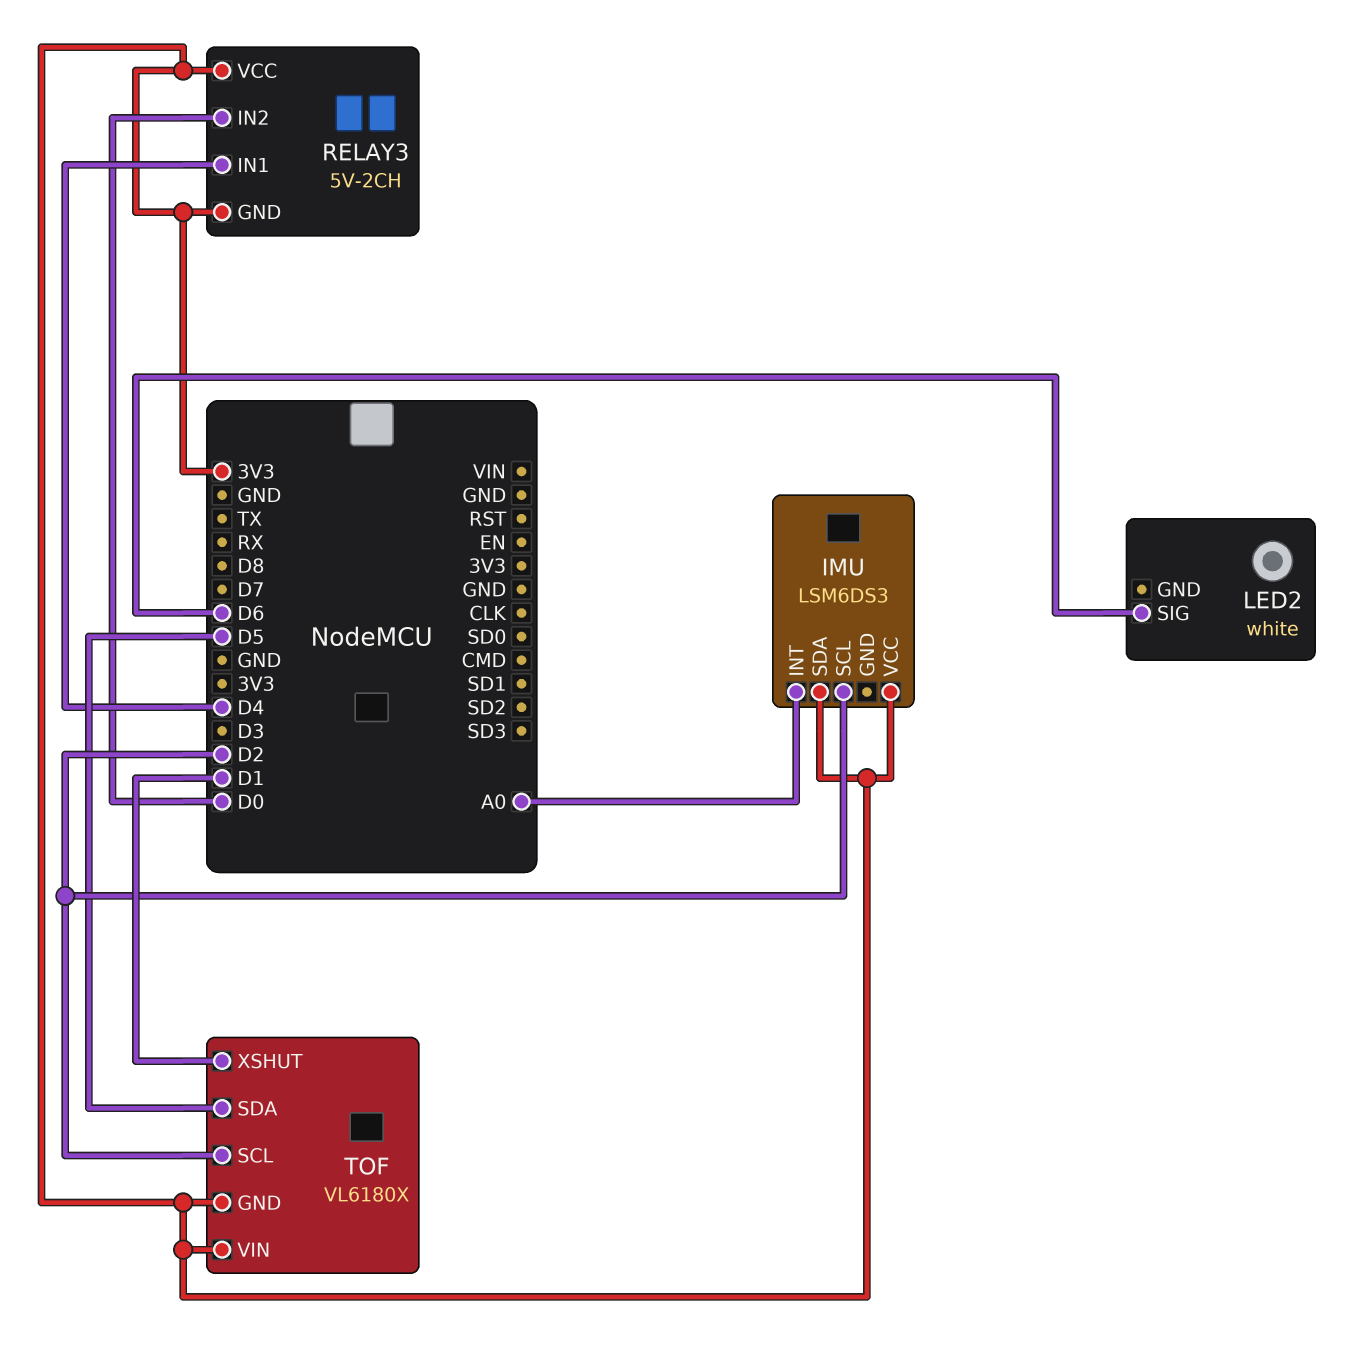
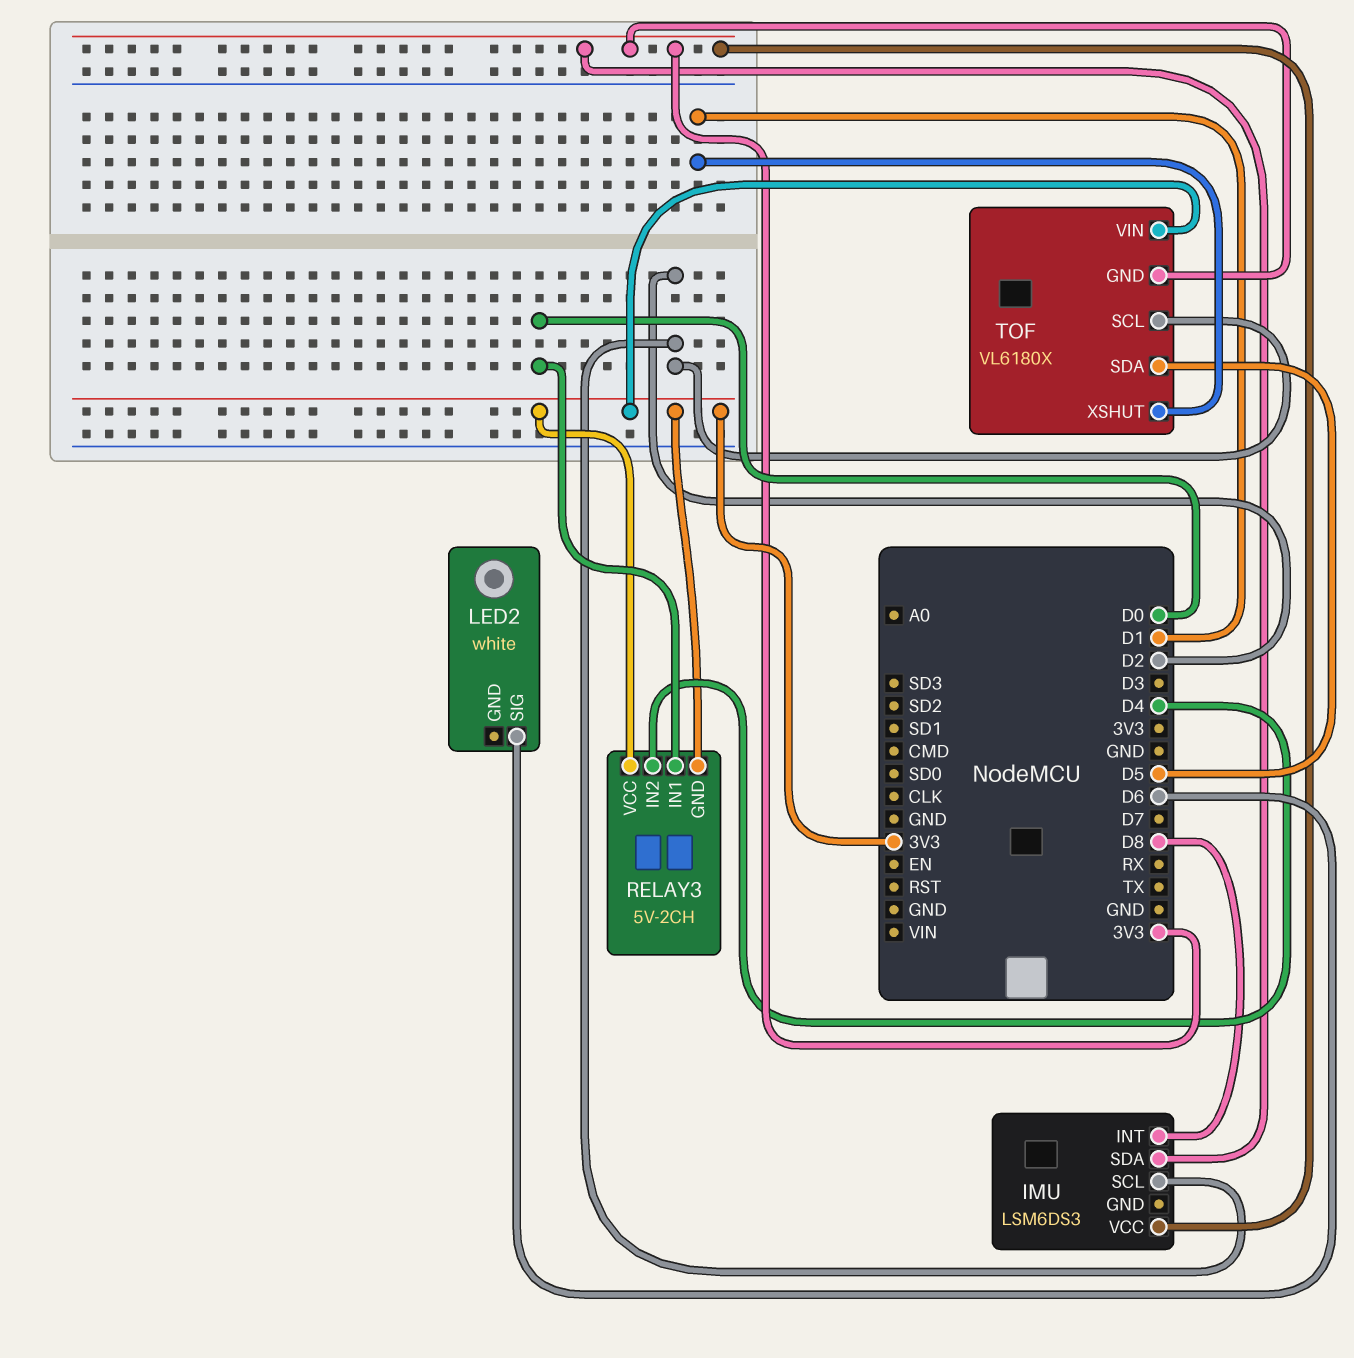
IMU pin INT: A0 -> D8
RELAY3 pin IN1: D4 -> D0
RELAY3 pin IN2: D0 -> D4

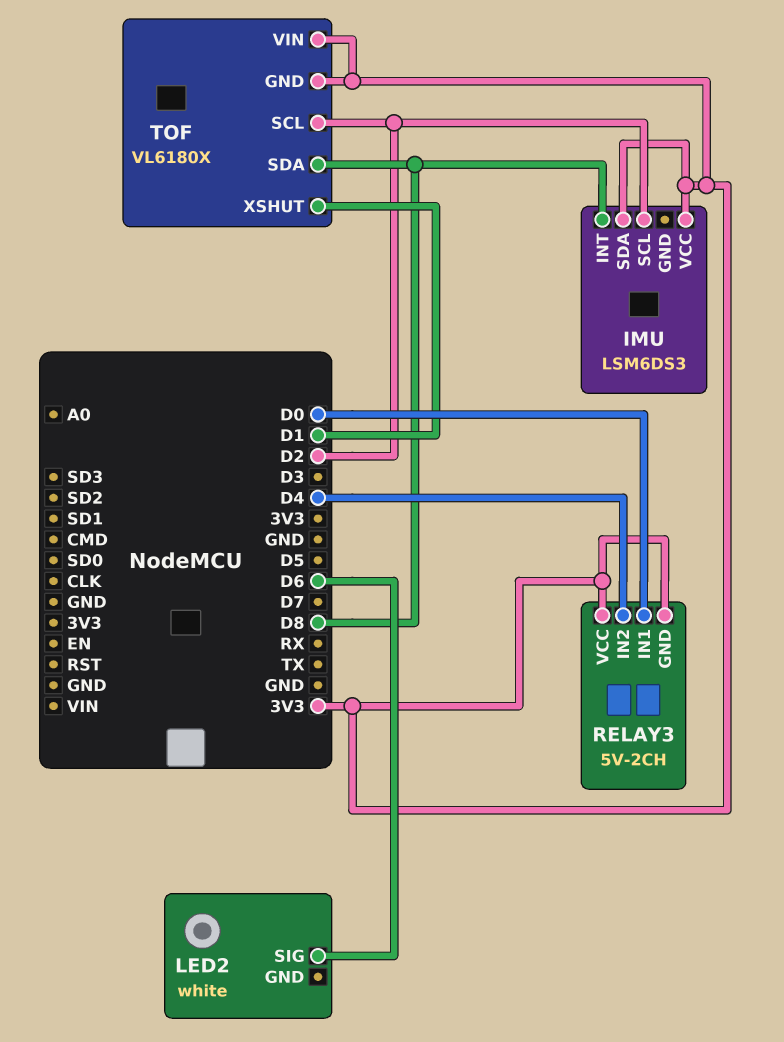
TOF pin SDA: D5 -> D8

